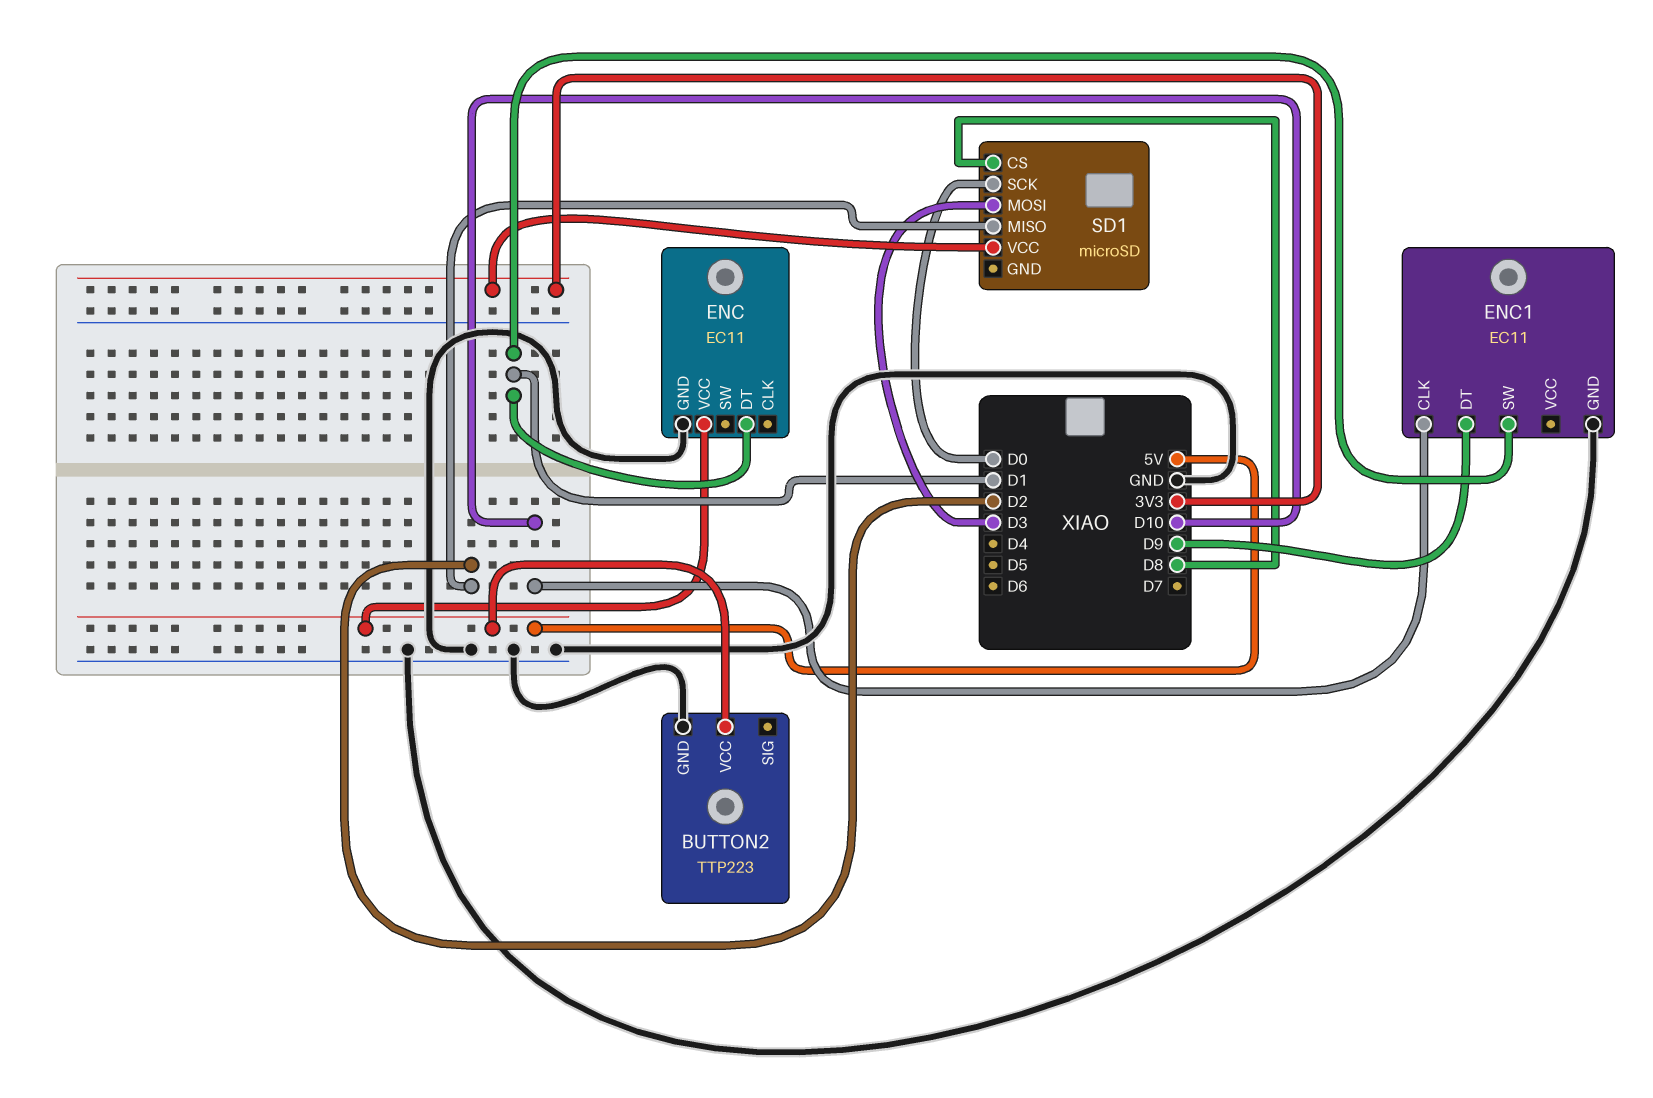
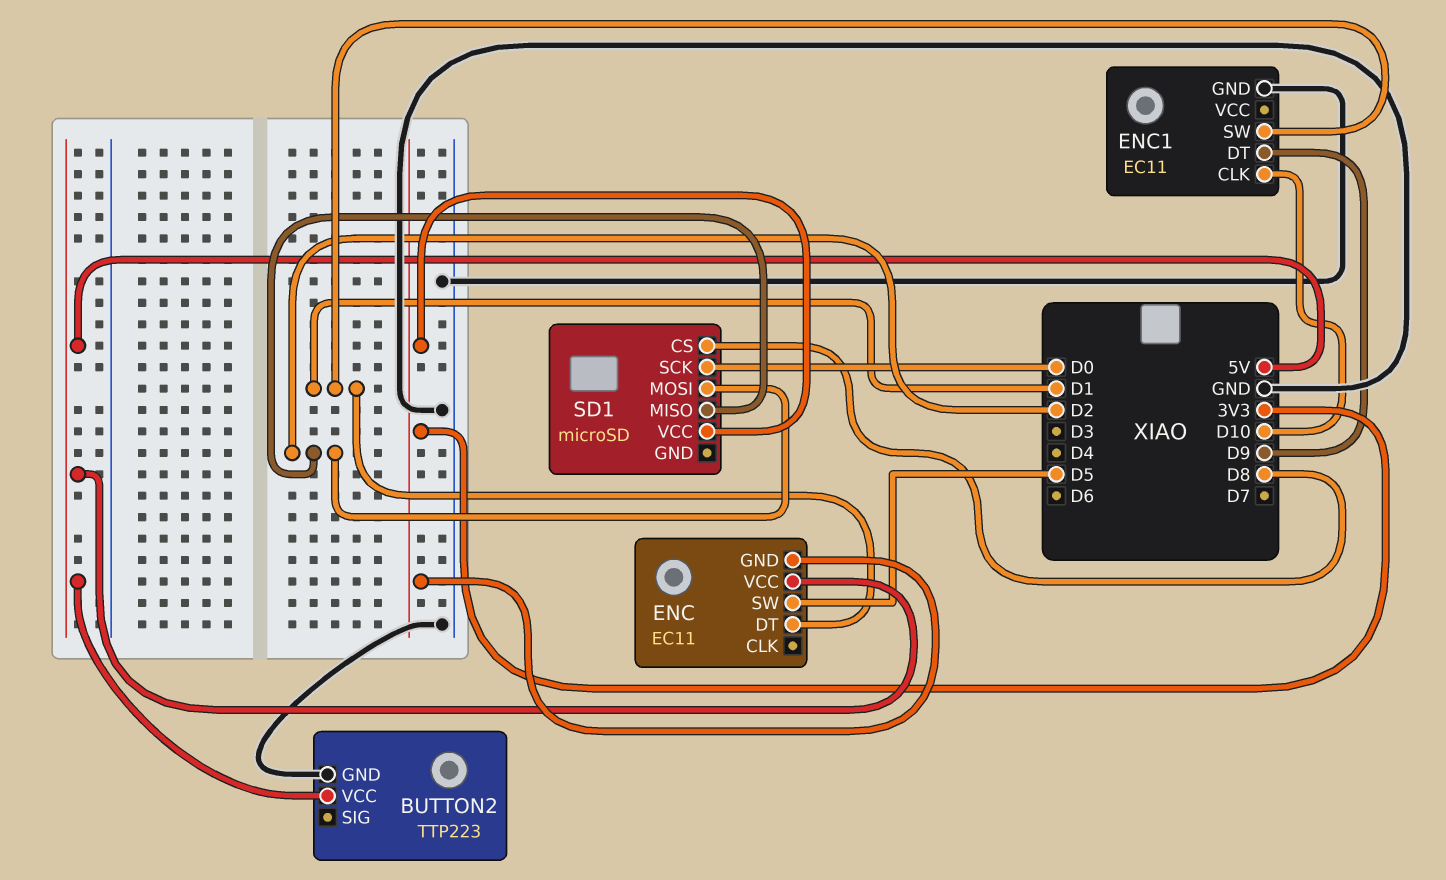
ENC pin GND: GND -> 3V3
ENC pin SW: none -> D5
SD1 pin MOSI: D3 -> D2

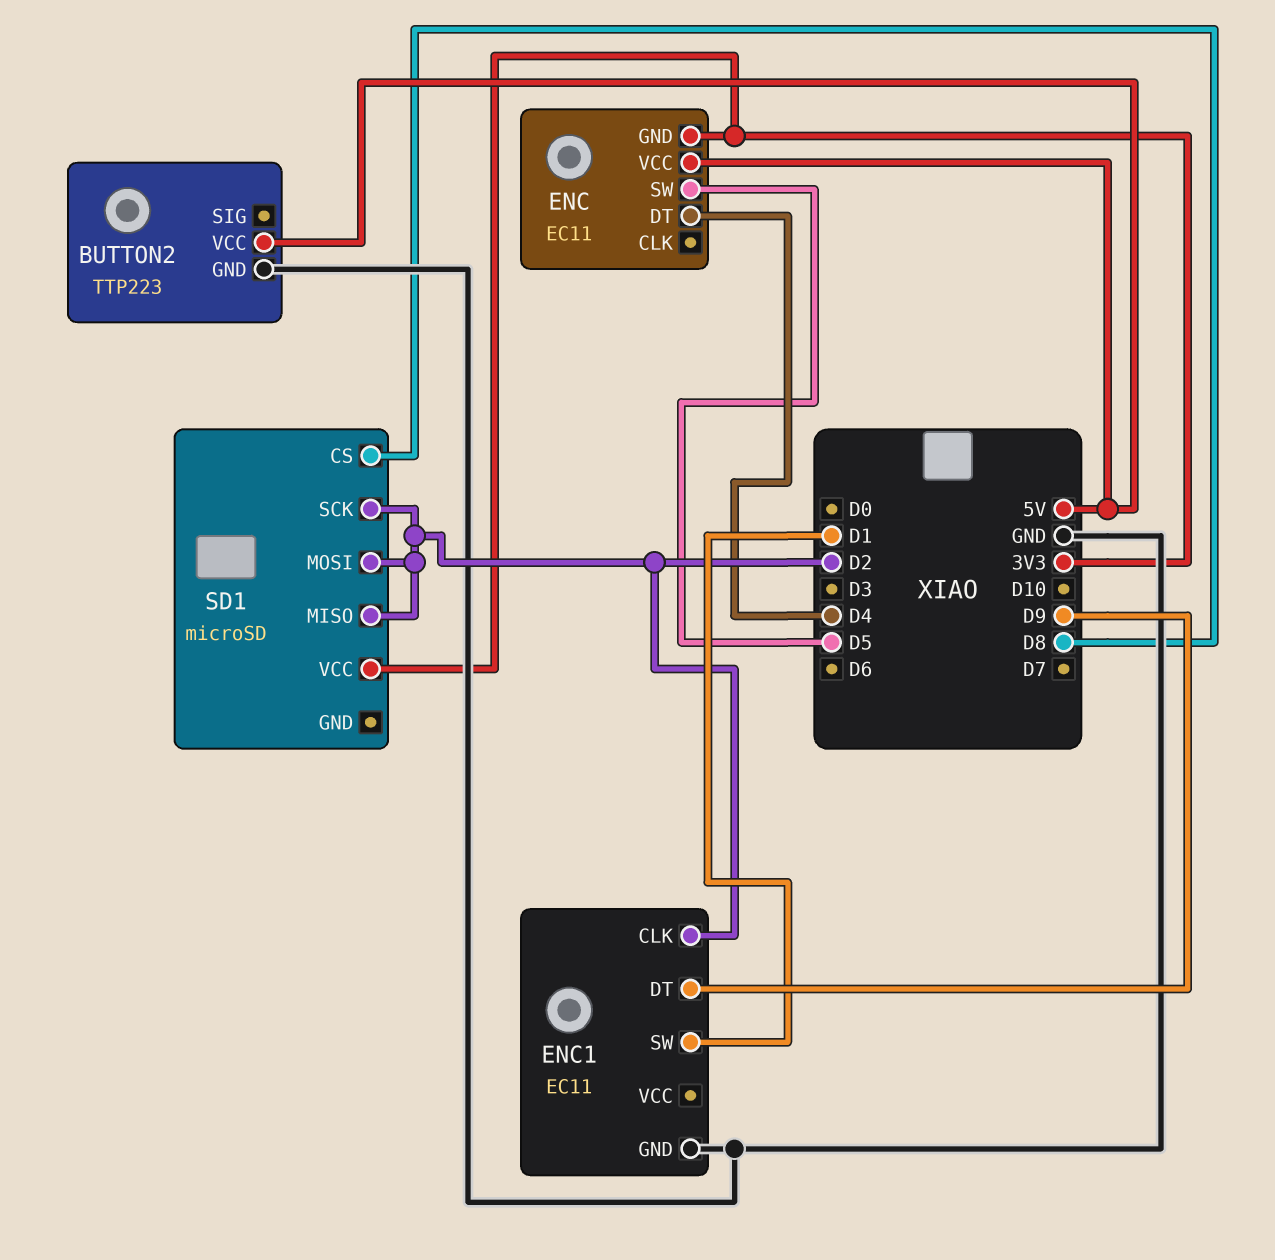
ENC pin DT: D1 -> D4
ENC1 pin CLK: D10 -> D2
SD1 pin SCK: D0 -> D2

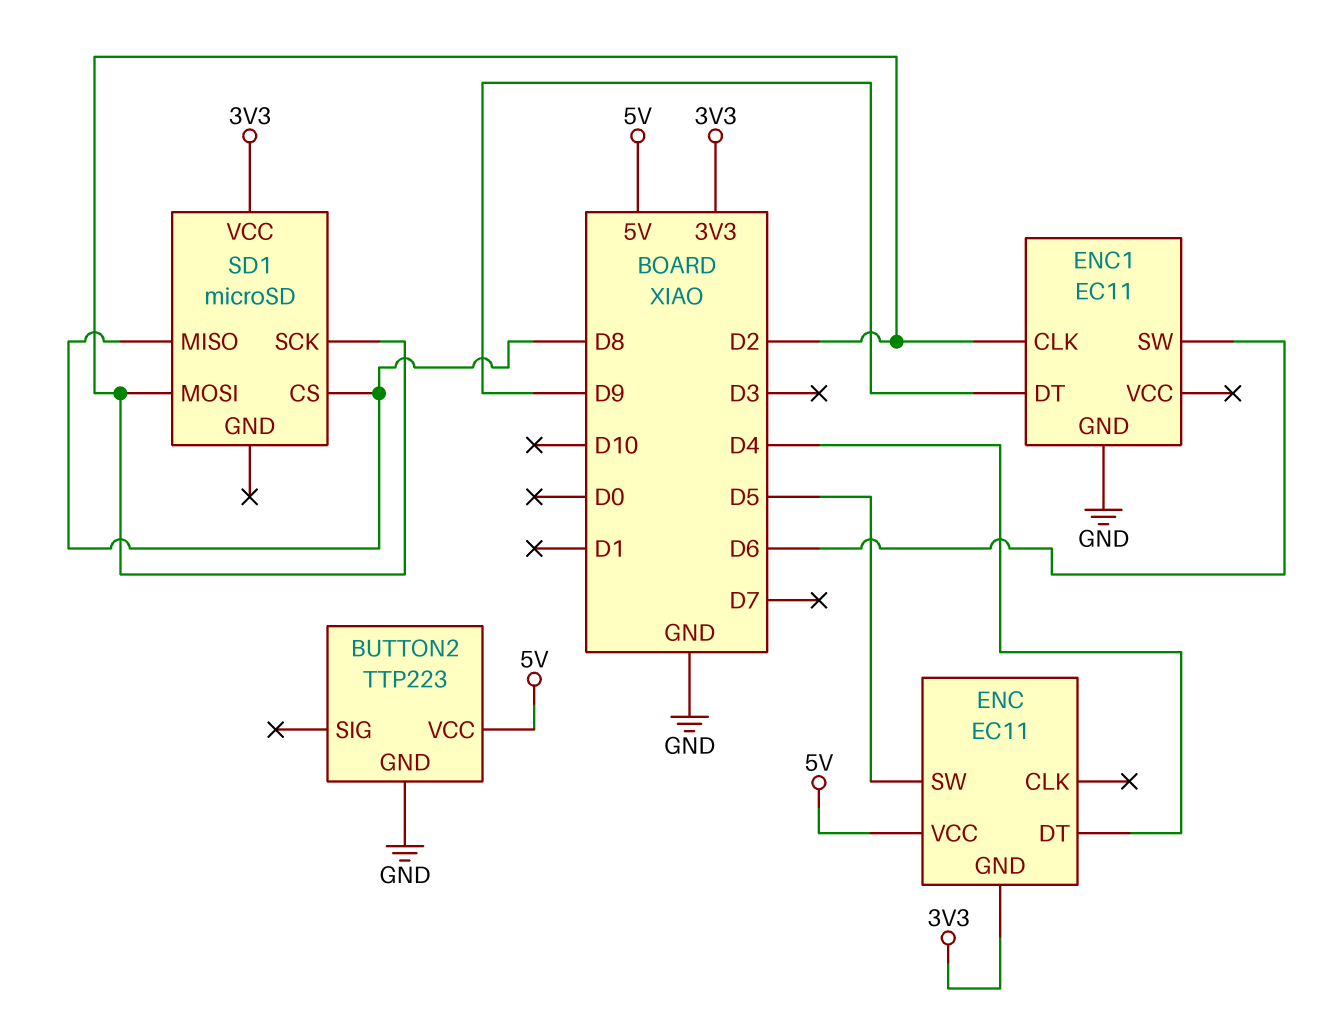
ENC1 pin SW: D1 -> D6
SD1 pin MISO: D2 -> D8

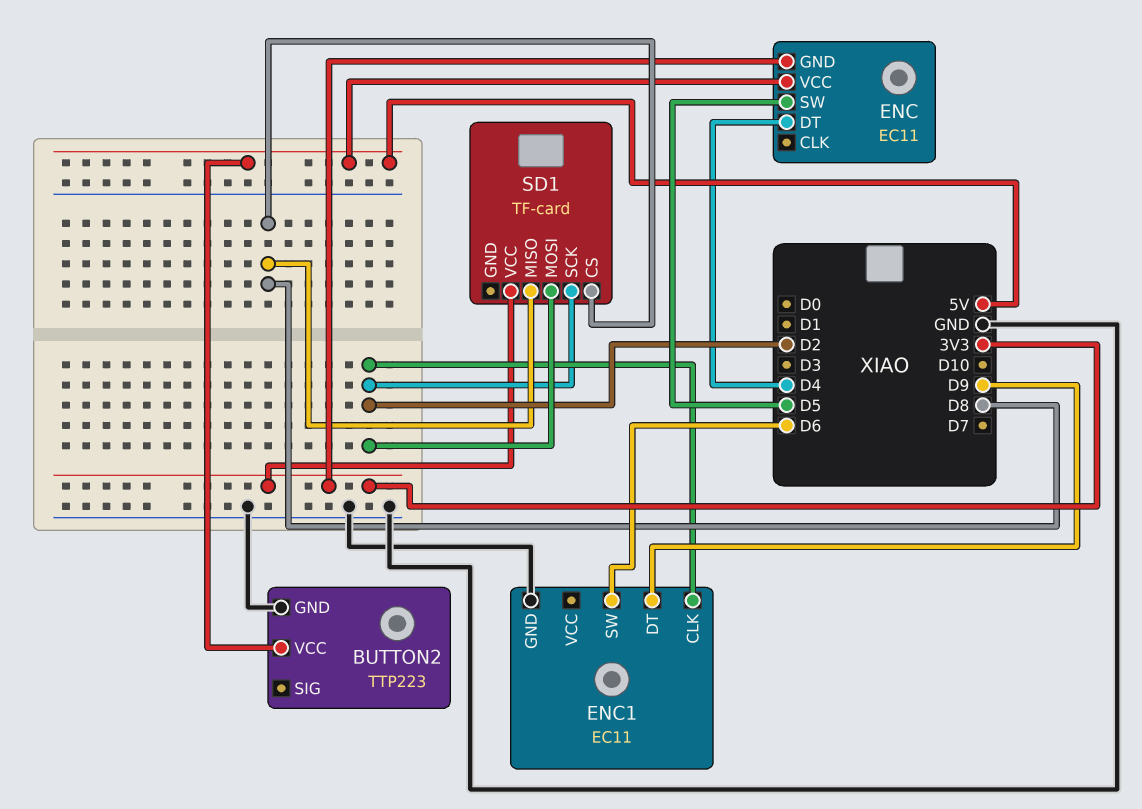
SD1: microSD -> TF-card

